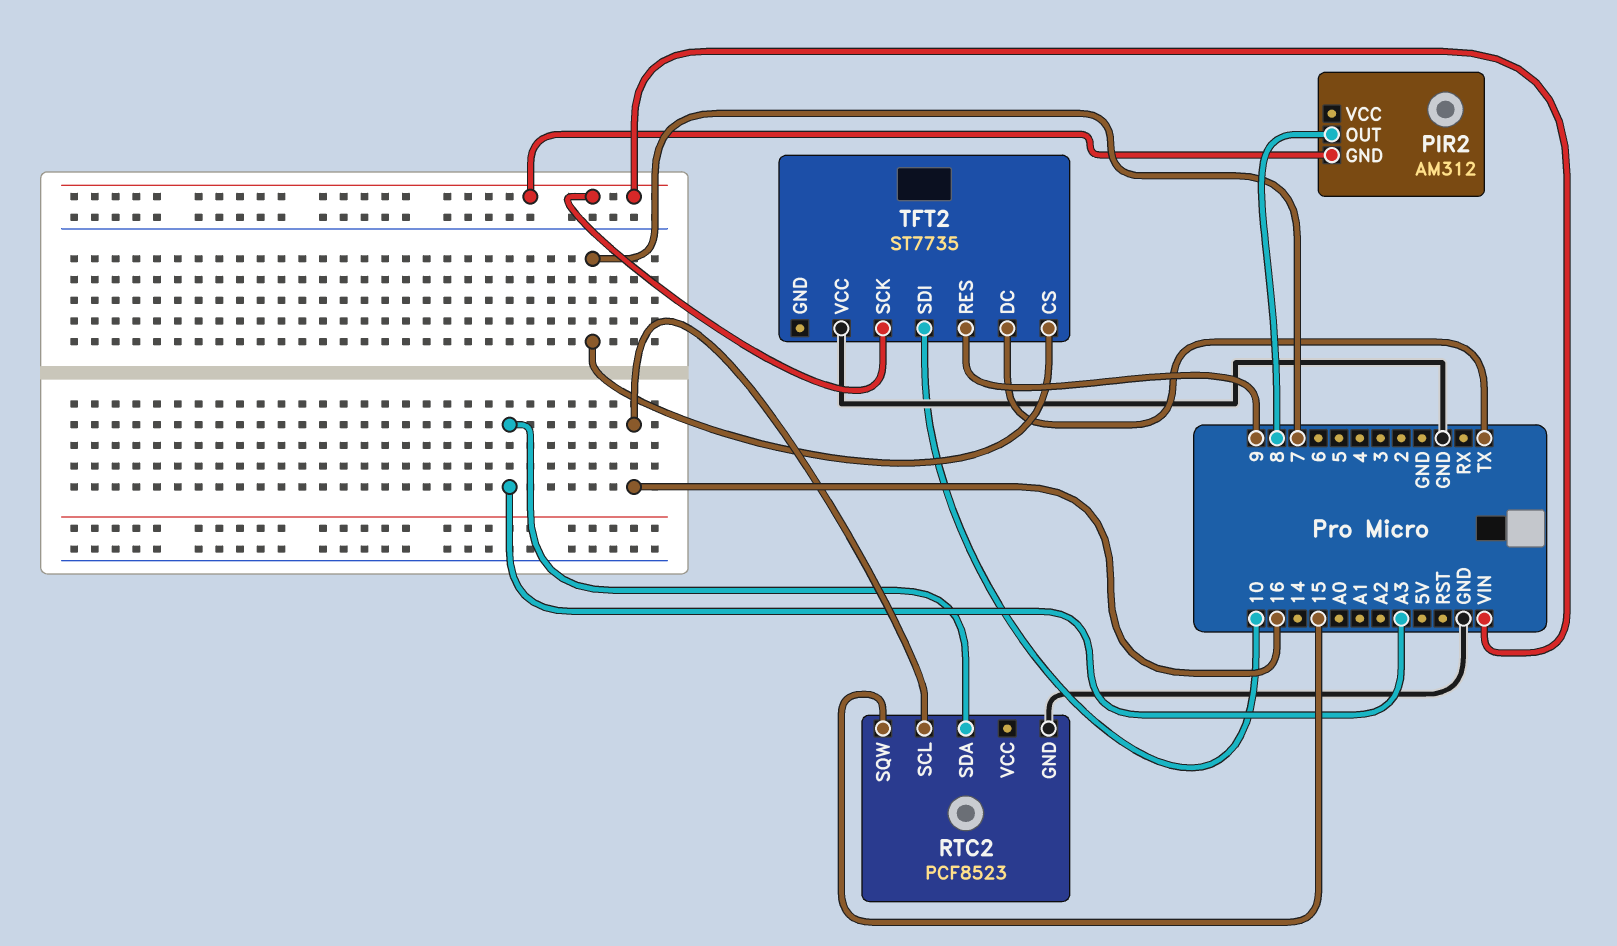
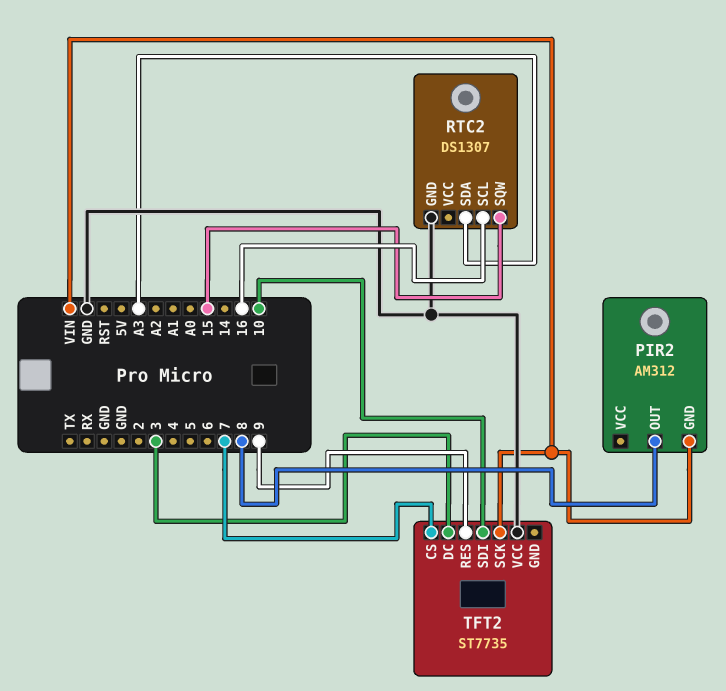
RTC2: PCF8523 -> DS1307
TFT2 pin DC: TX -> 3

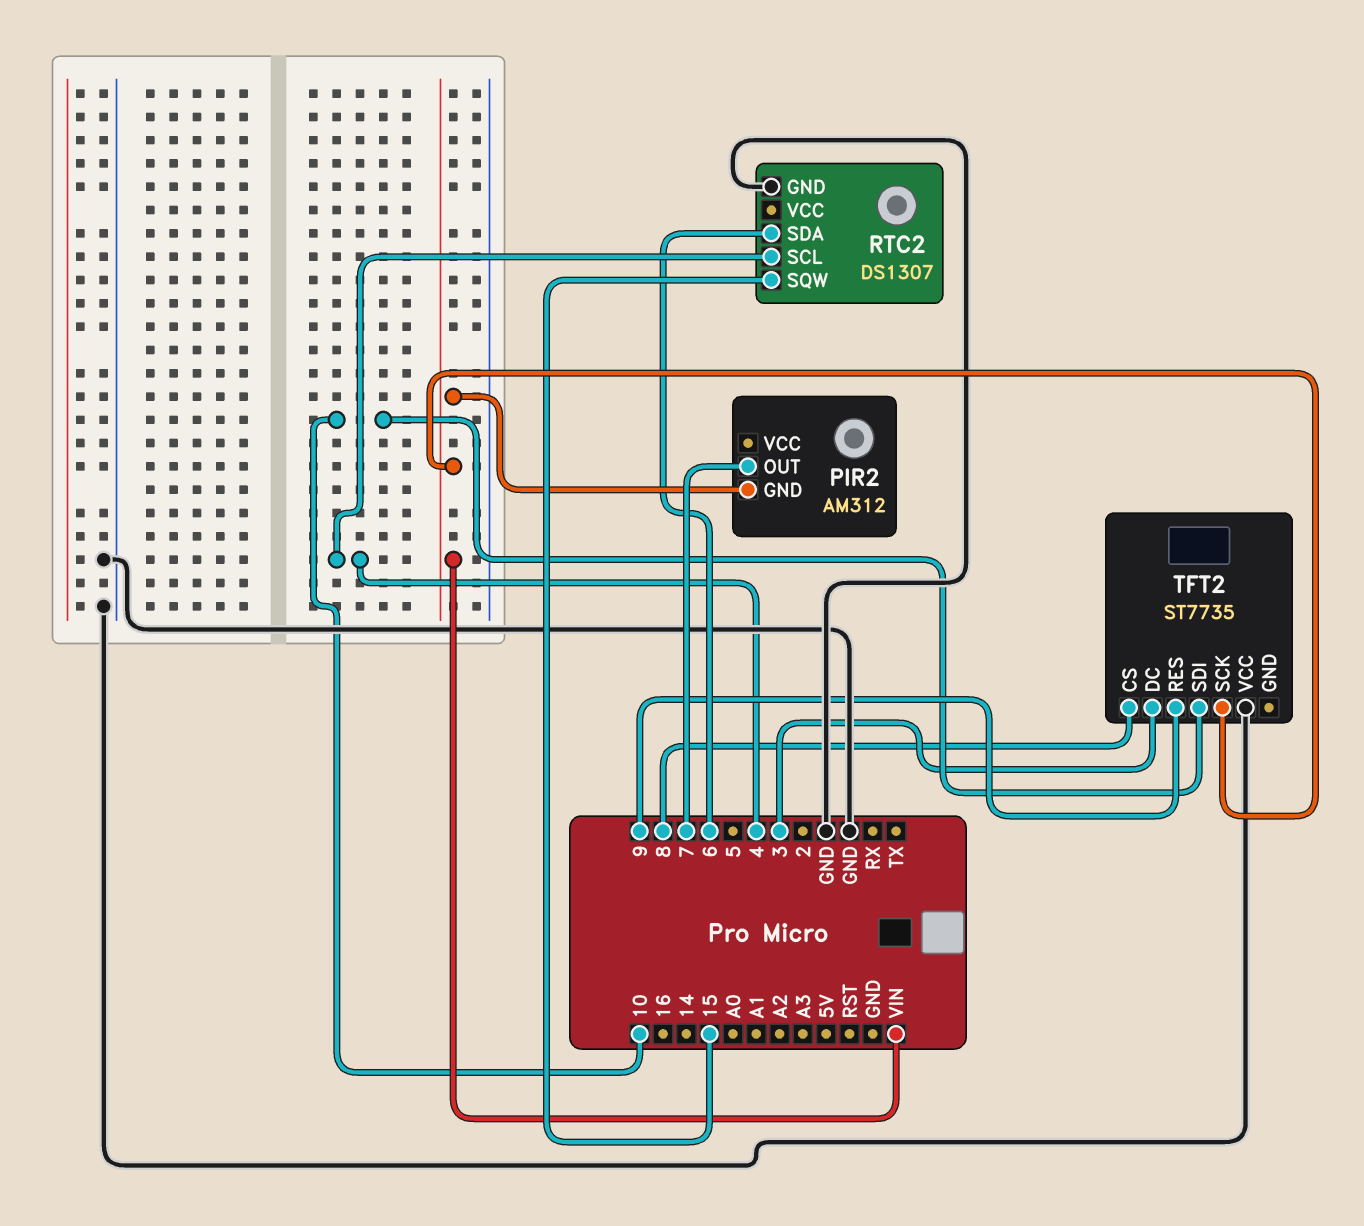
PIR2 pin OUT: 8 -> 7
RTC2 pin SCL: 16 -> 4
RTC2 pin SDA: A3 -> 6
TFT2 pin CS: 7 -> 8

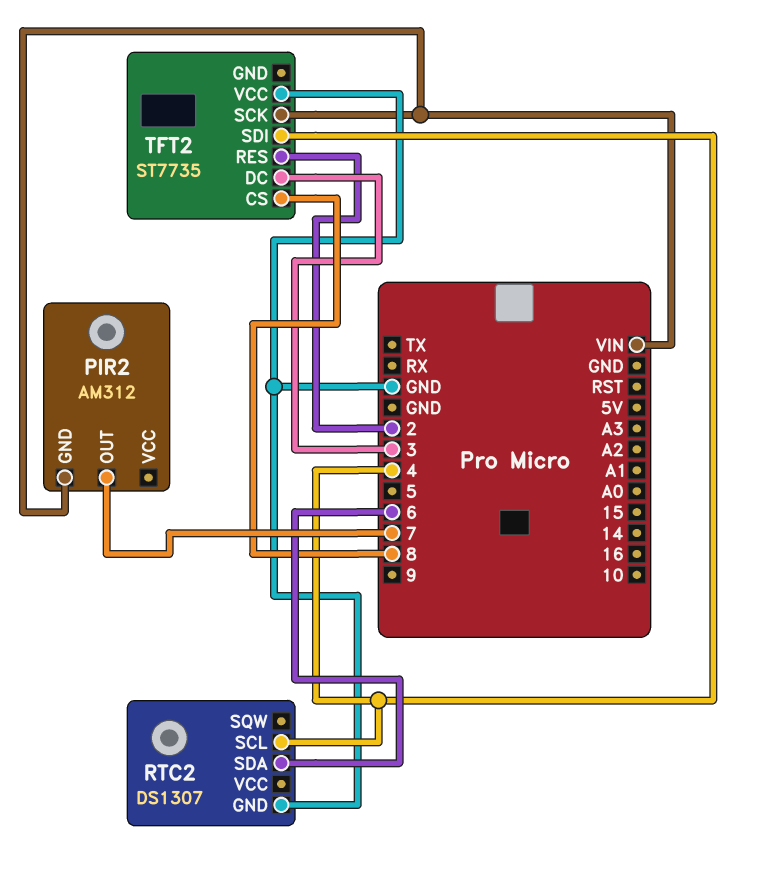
RTC2 pin SQW: 15 -> none
TFT2 pin RES: 9 -> 2
TFT2 pin SDI: 10 -> 4

